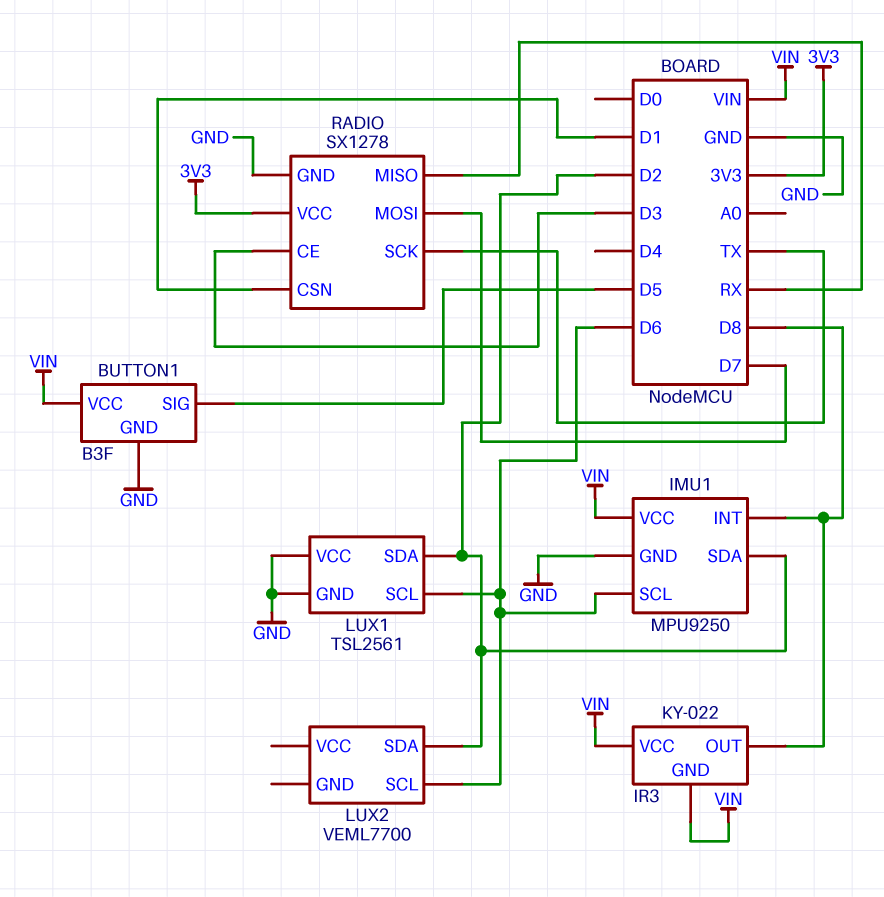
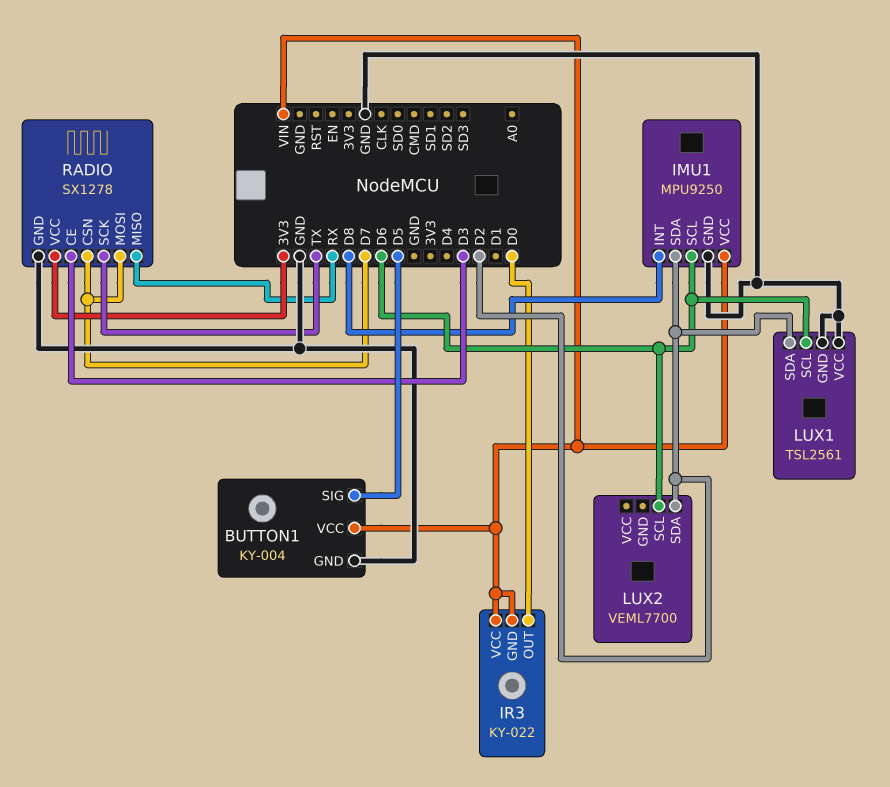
BUTTON1: B3F -> KY-004
IR3 pin OUT: D8 -> D0
RADIO pin CSN: D1 -> D7

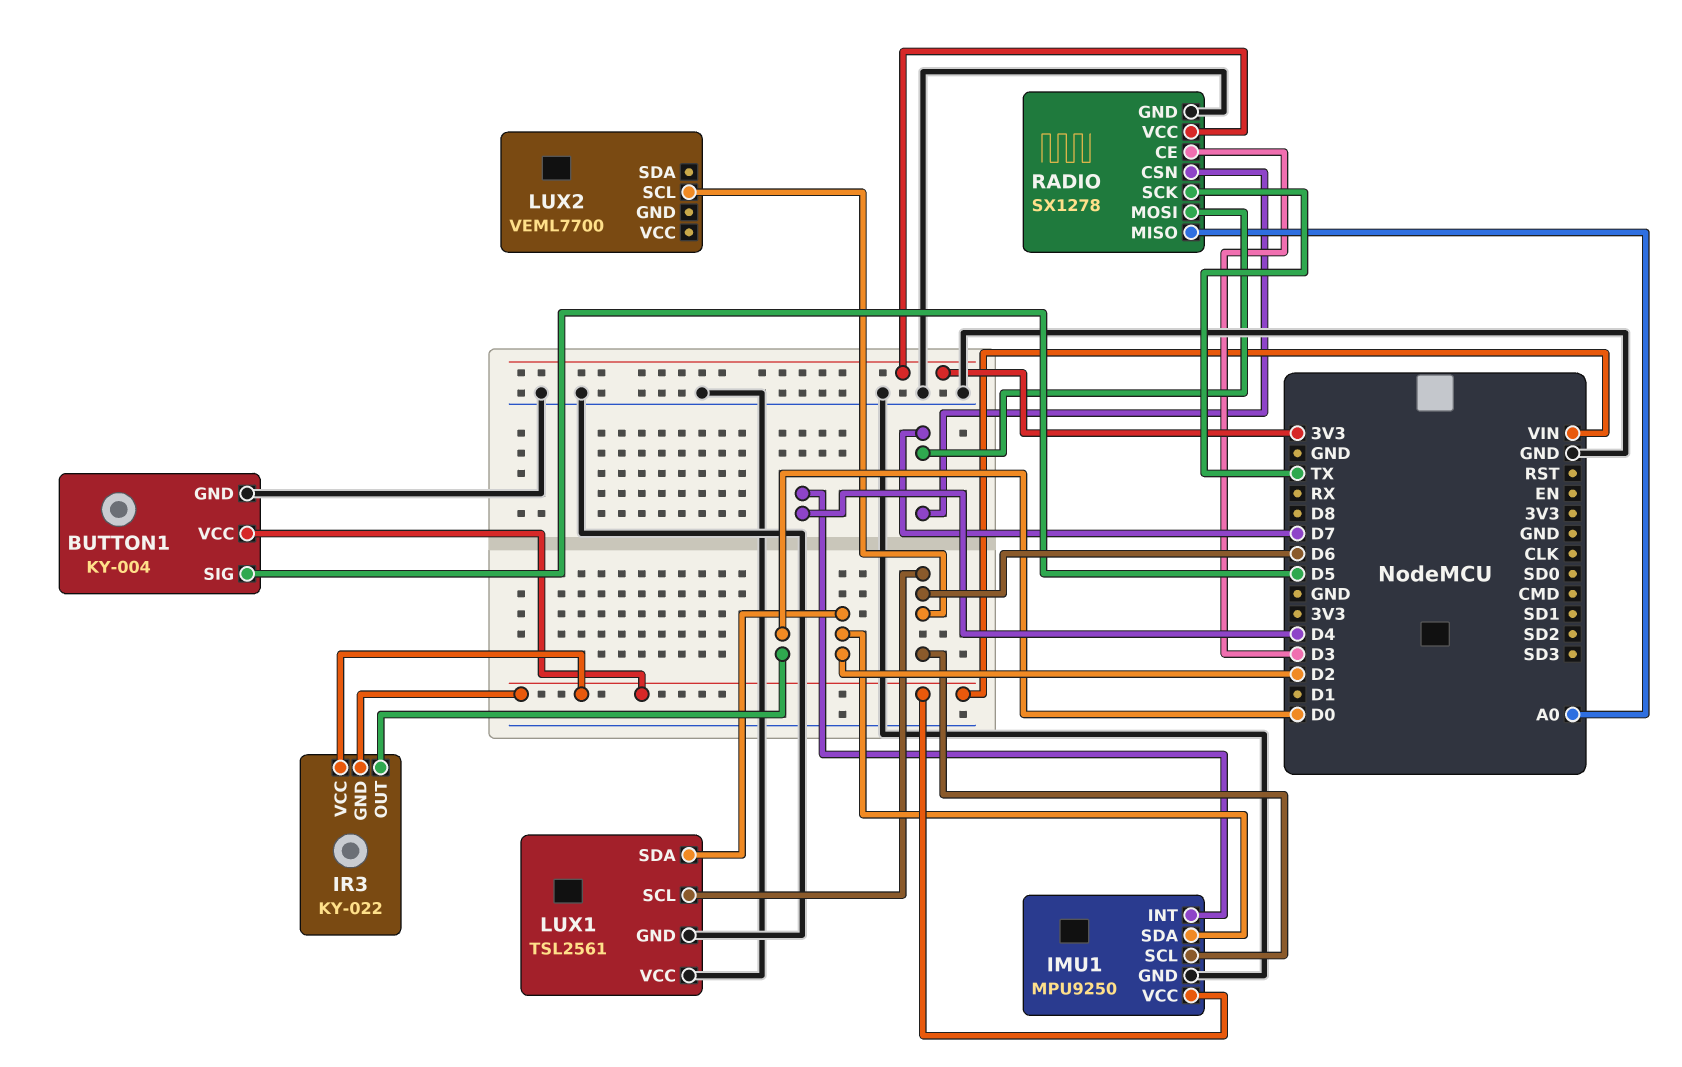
IMU1 pin INT: D8 -> D4
LUX2 pin SDA: D2 -> none
RADIO pin MISO: RX -> A0

